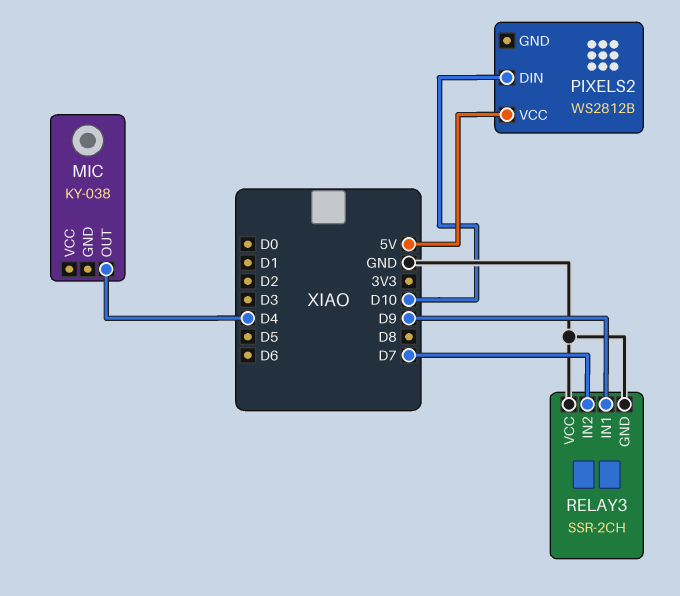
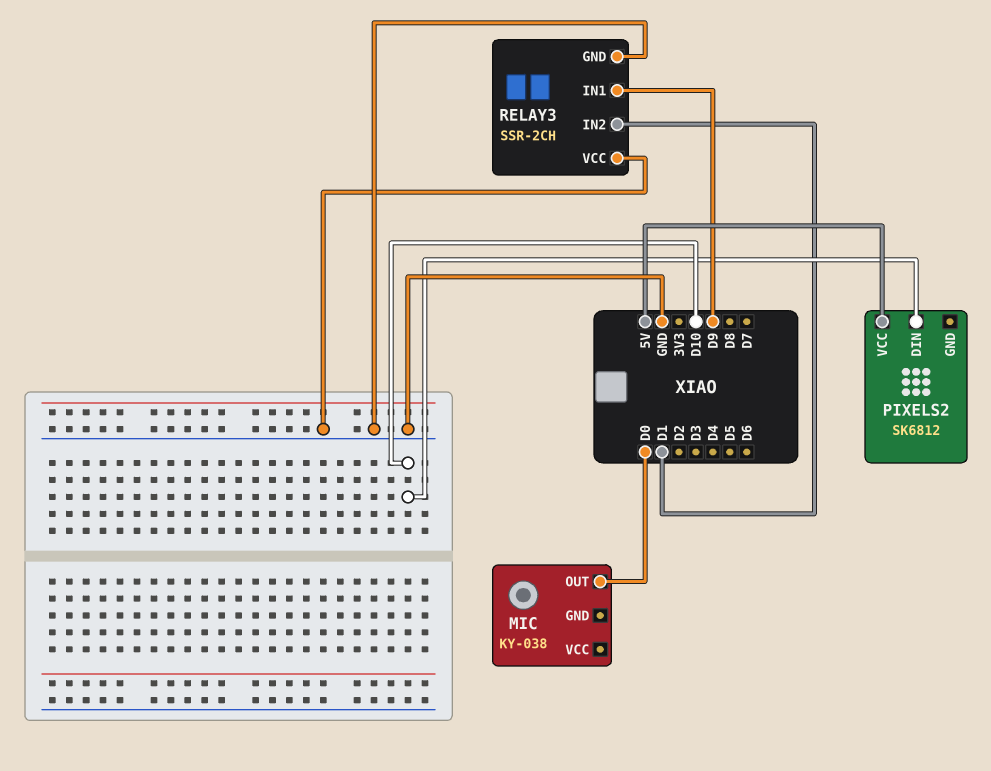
MIC pin OUT: D4 -> D0
PIXELS2: WS2812B -> SK6812
RELAY3 pin IN2: D7 -> D1

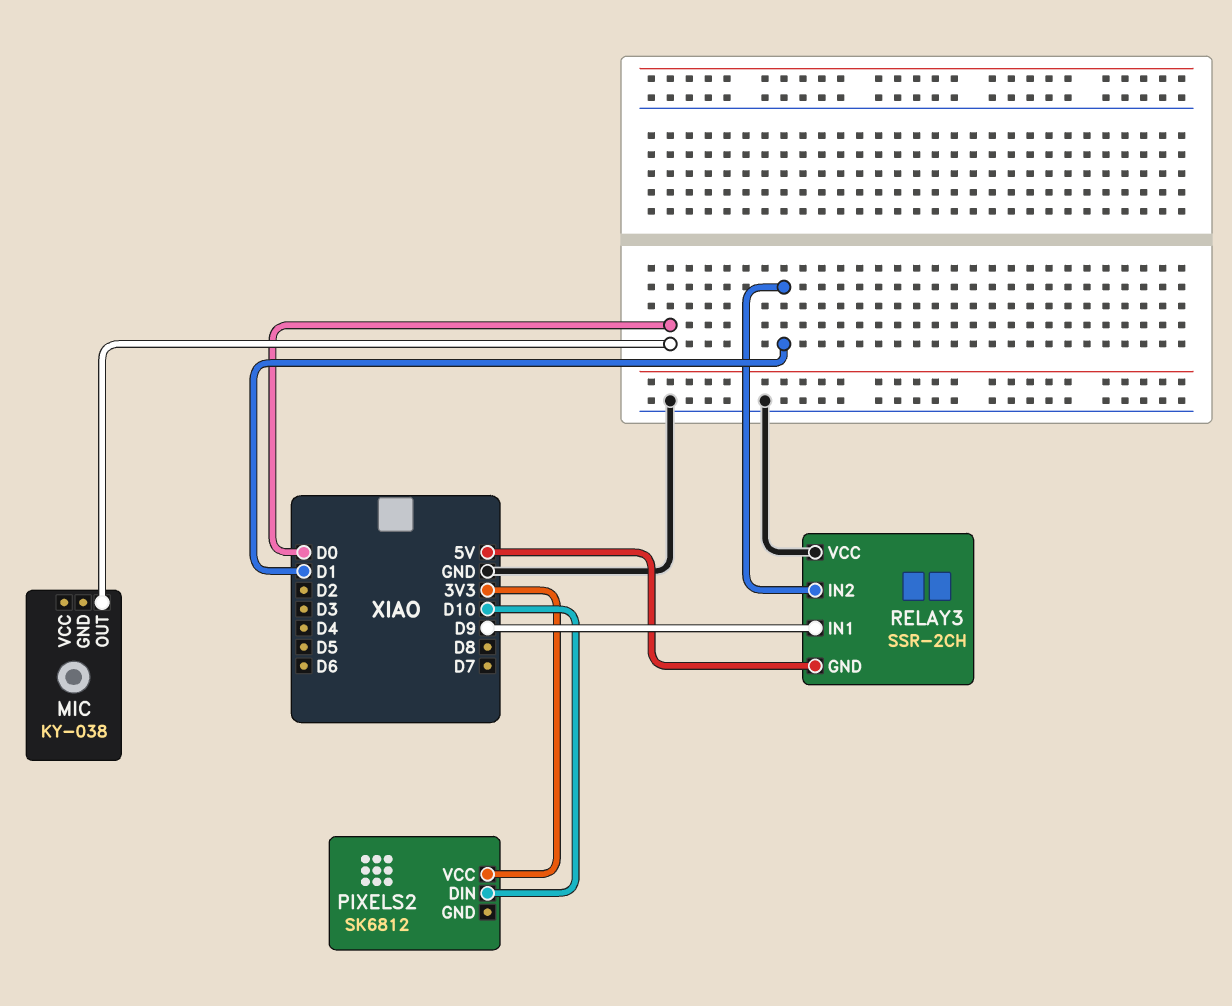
PIXELS2 pin VCC: 5V -> 3V3
RELAY3 pin GND: GND -> 5V

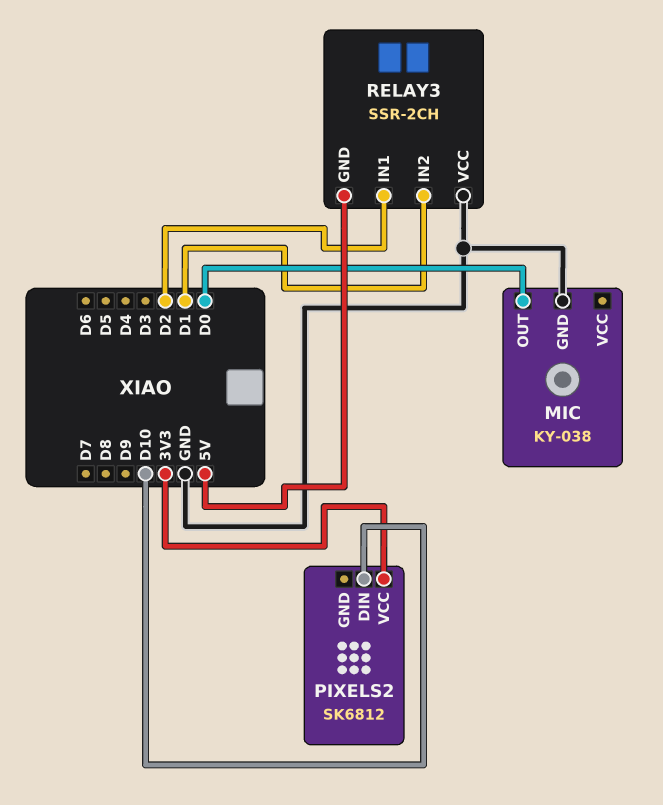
MIC pin GND: none -> GND
RELAY3 pin IN1: D9 -> D2

